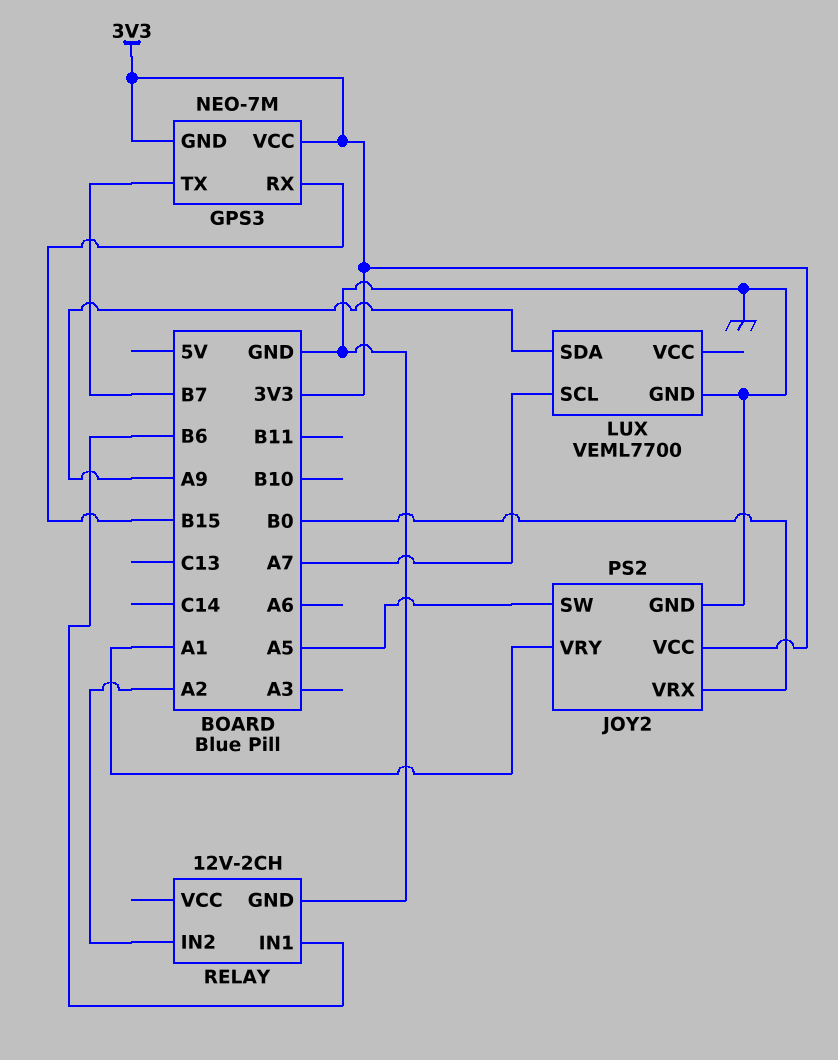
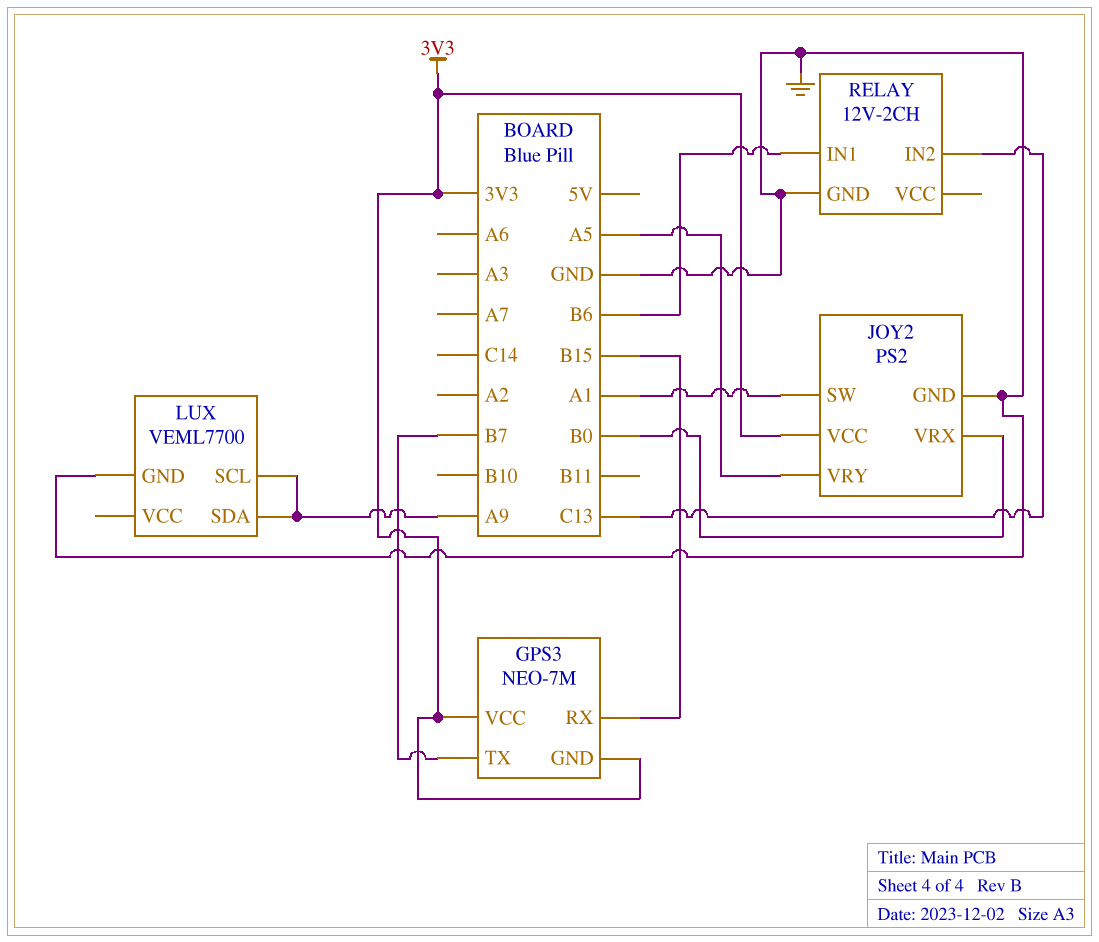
JOY2 pin SW: A5 -> A1
JOY2 pin VRY: A1 -> A5
LUX pin SCL: A7 -> A9
RELAY pin IN2: A2 -> C13

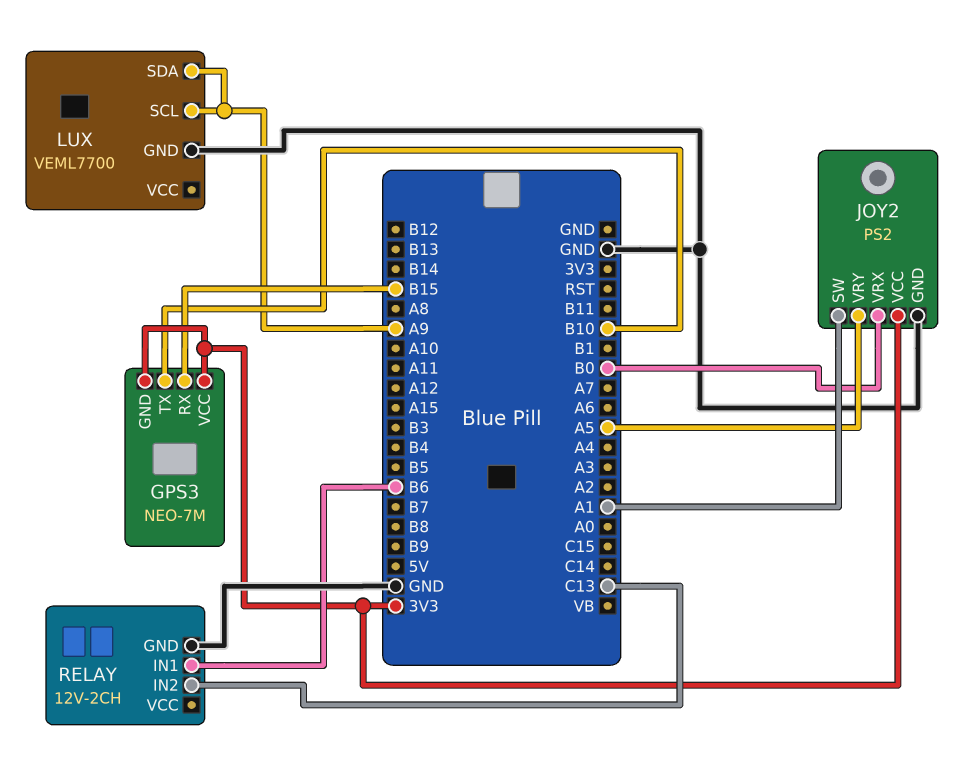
GPS3 pin TX: B7 -> B10

